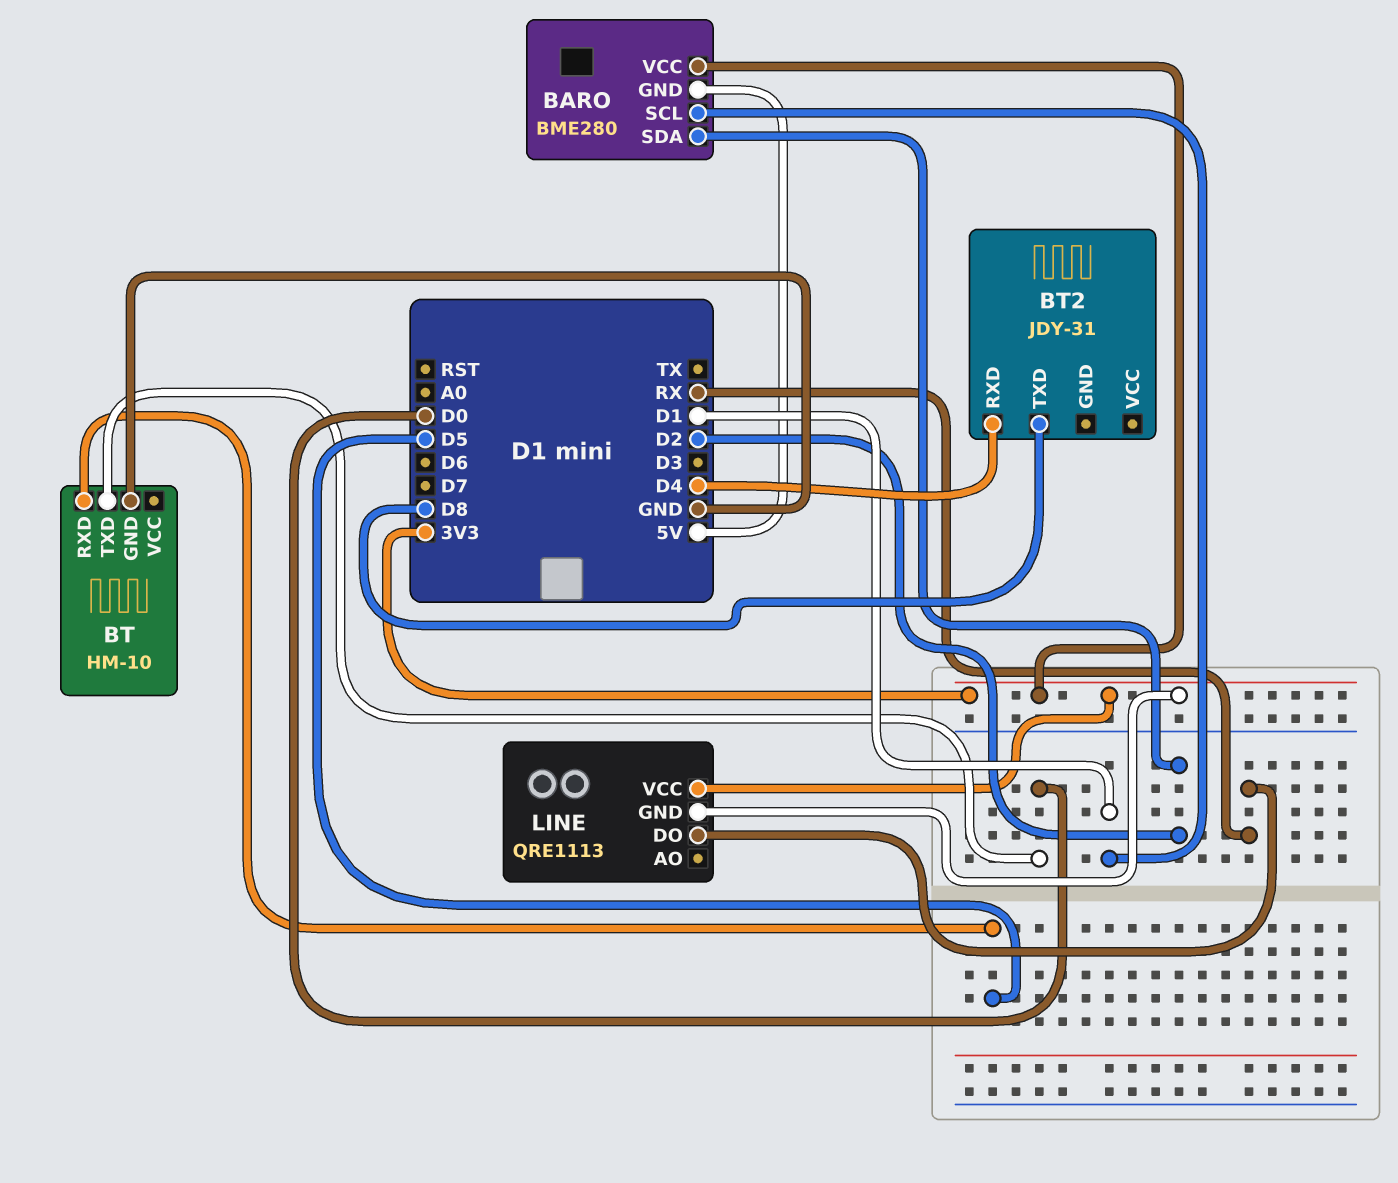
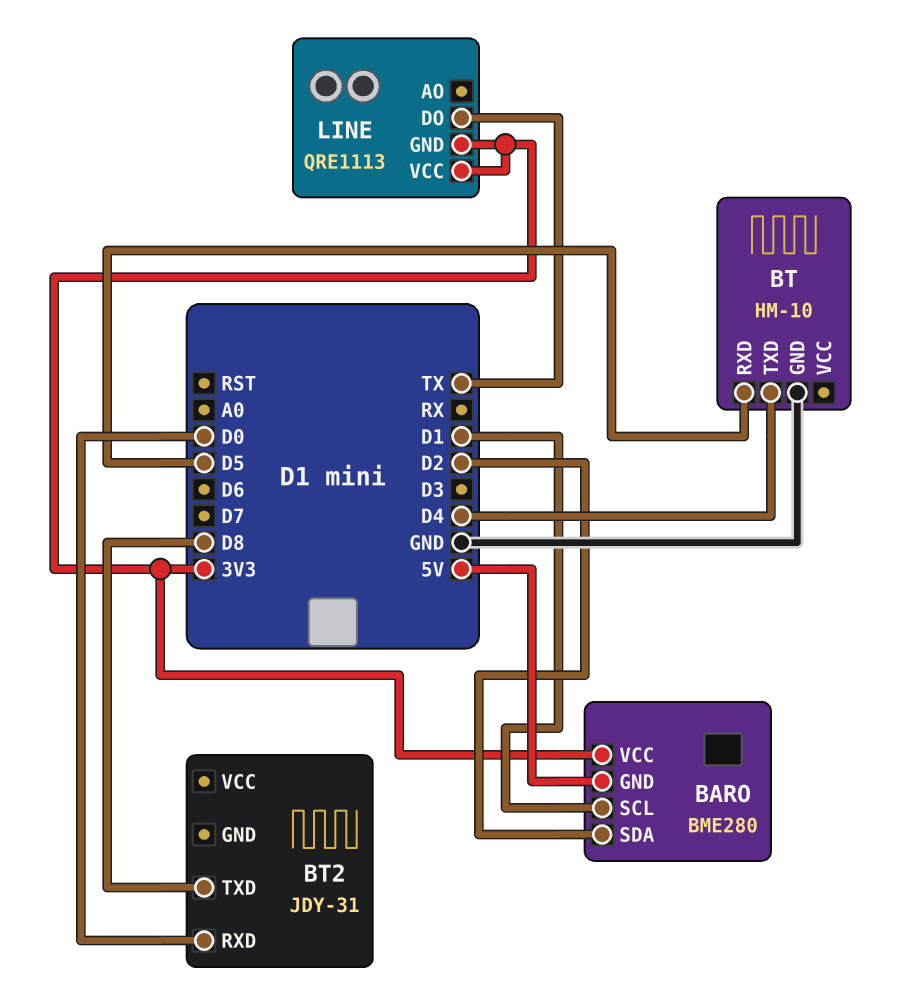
BT pin TXD: D0 -> D4
BT2 pin RXD: D4 -> D0
LINE pin DO: RX -> TX

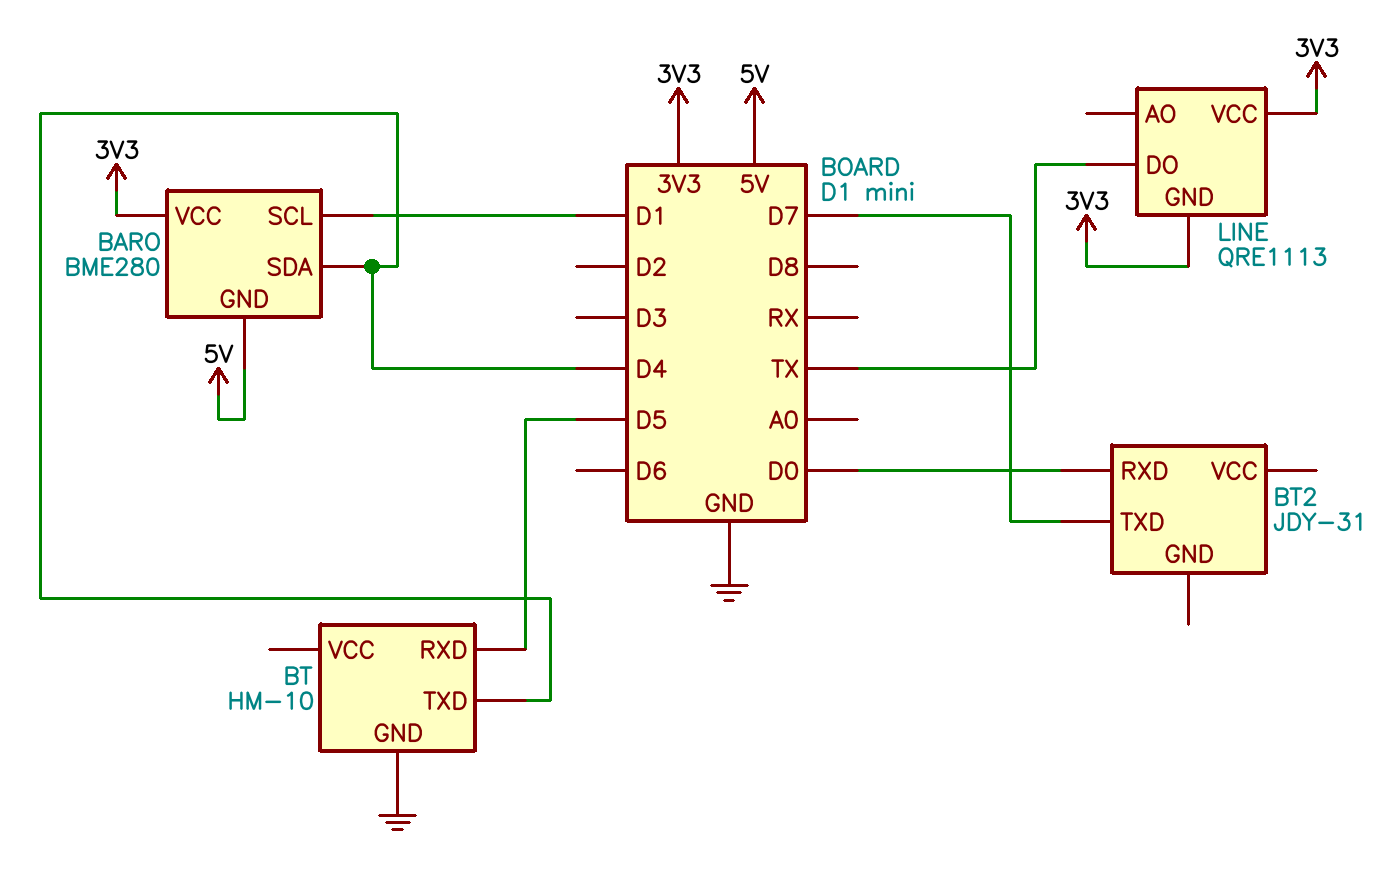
BARO pin SDA: D2 -> D4
BT2 pin TXD: D8 -> D7

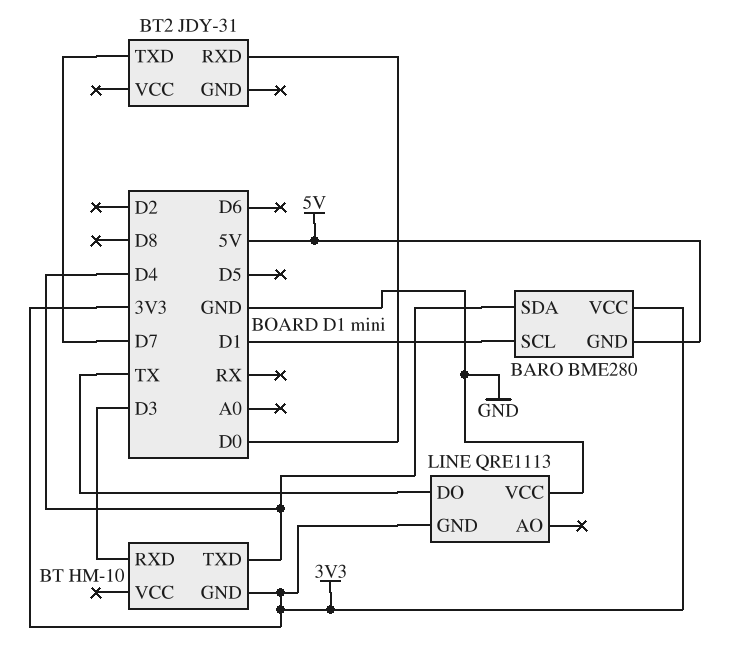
BT pin GND: GND -> 3V3
BT pin RXD: D5 -> D3
LINE pin VCC: 3V3 -> GND

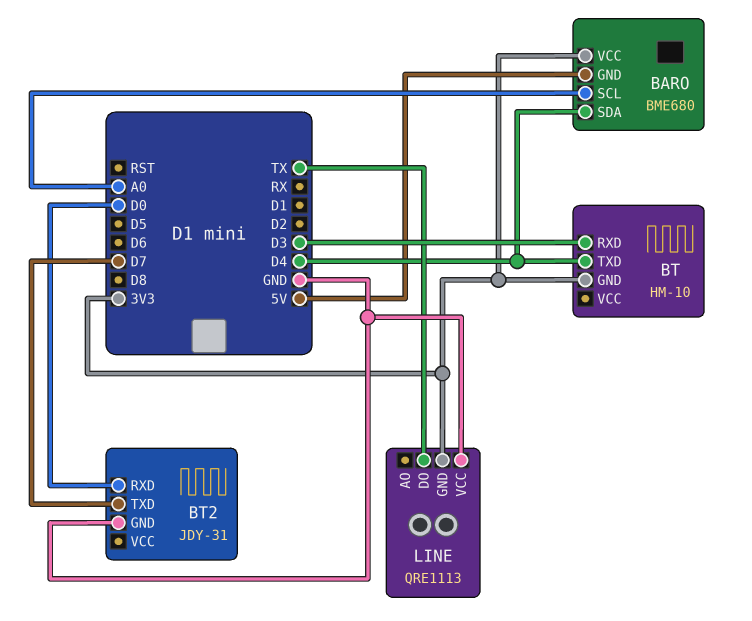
BARO: BME280 -> BME680
BARO pin SCL: D1 -> A0
BT2 pin GND: none -> GND

